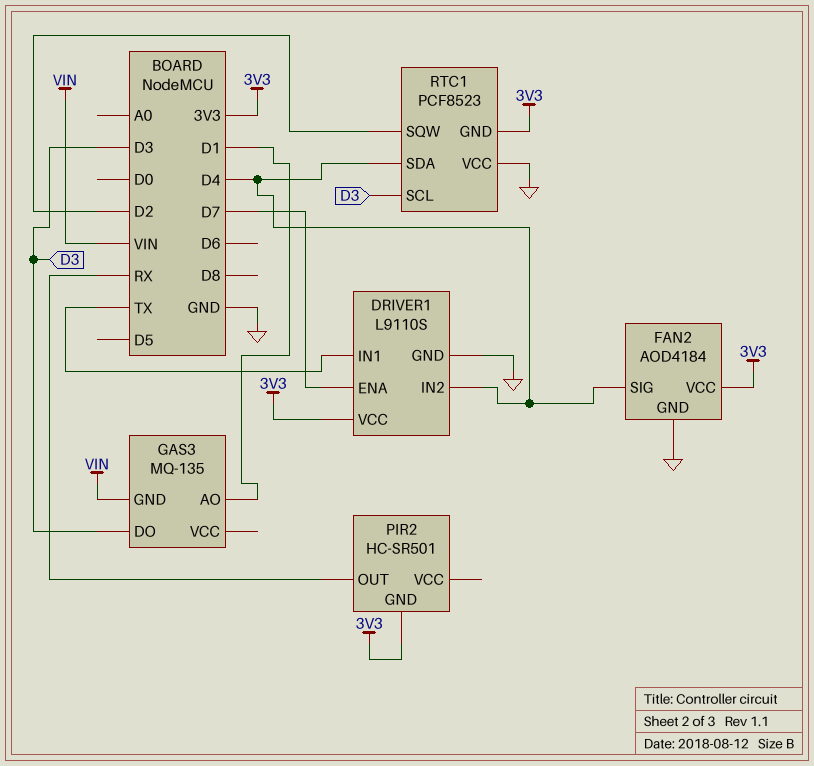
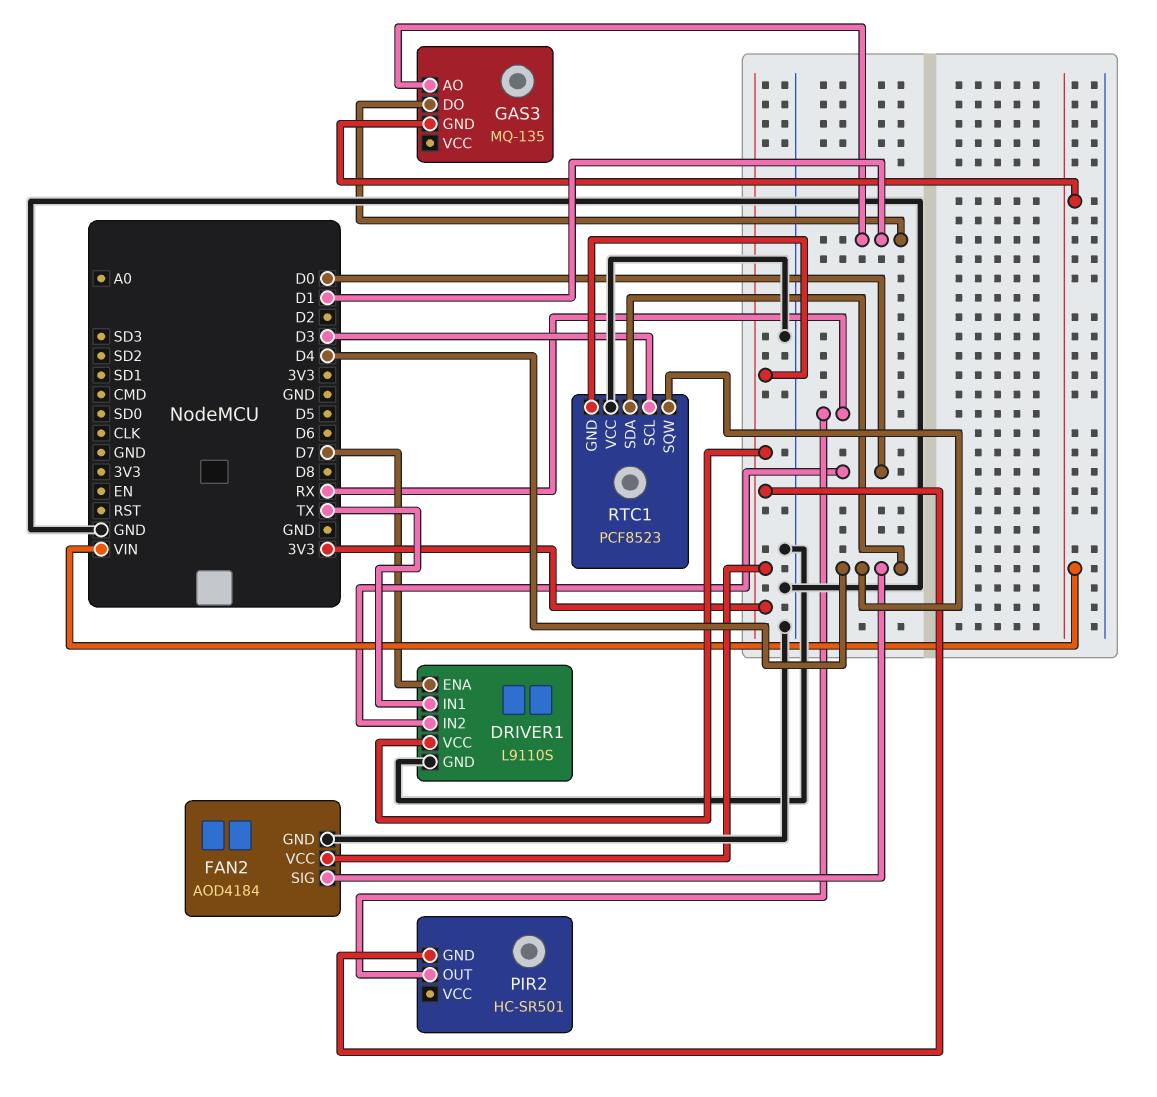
DRIVER1 pin IN2: D4 -> D0
GAS3 pin DO: D3 -> D1
RTC1 pin SQW: D2 -> D4

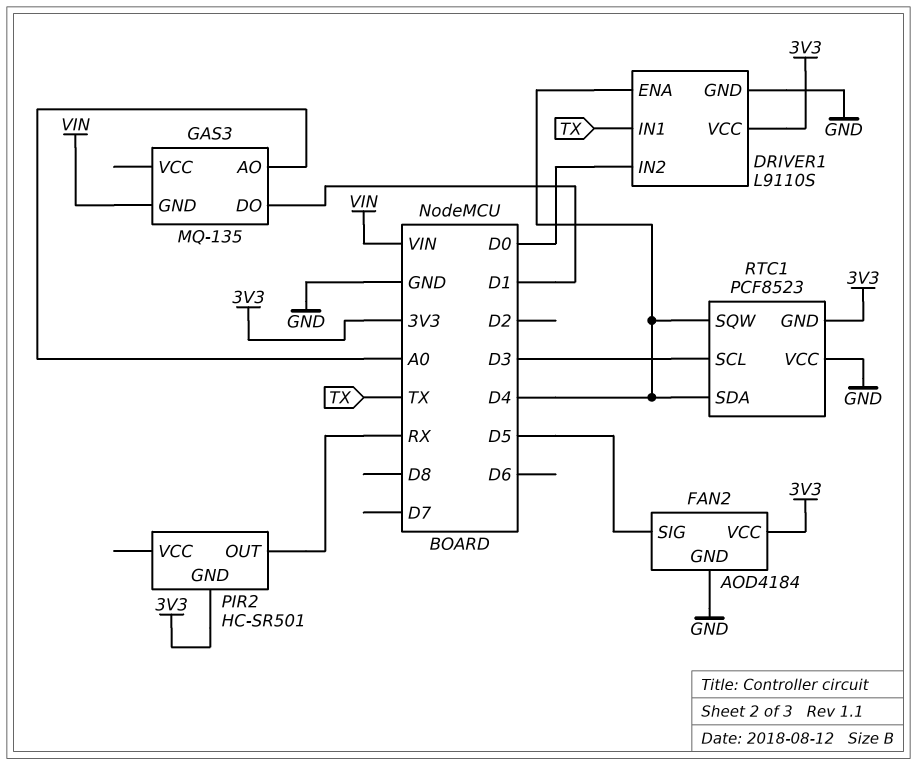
DRIVER1 pin ENA: D7 -> D4
FAN2 pin SIG: D4 -> D5
GAS3 pin AO: D1 -> A0

